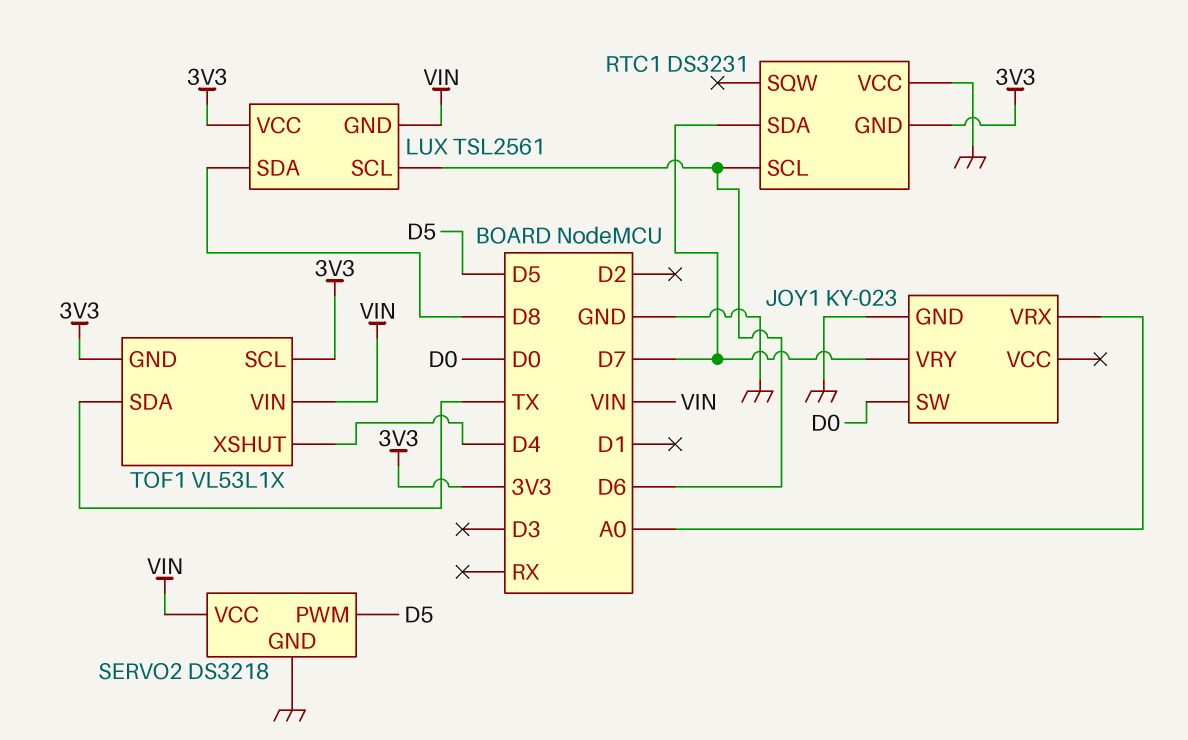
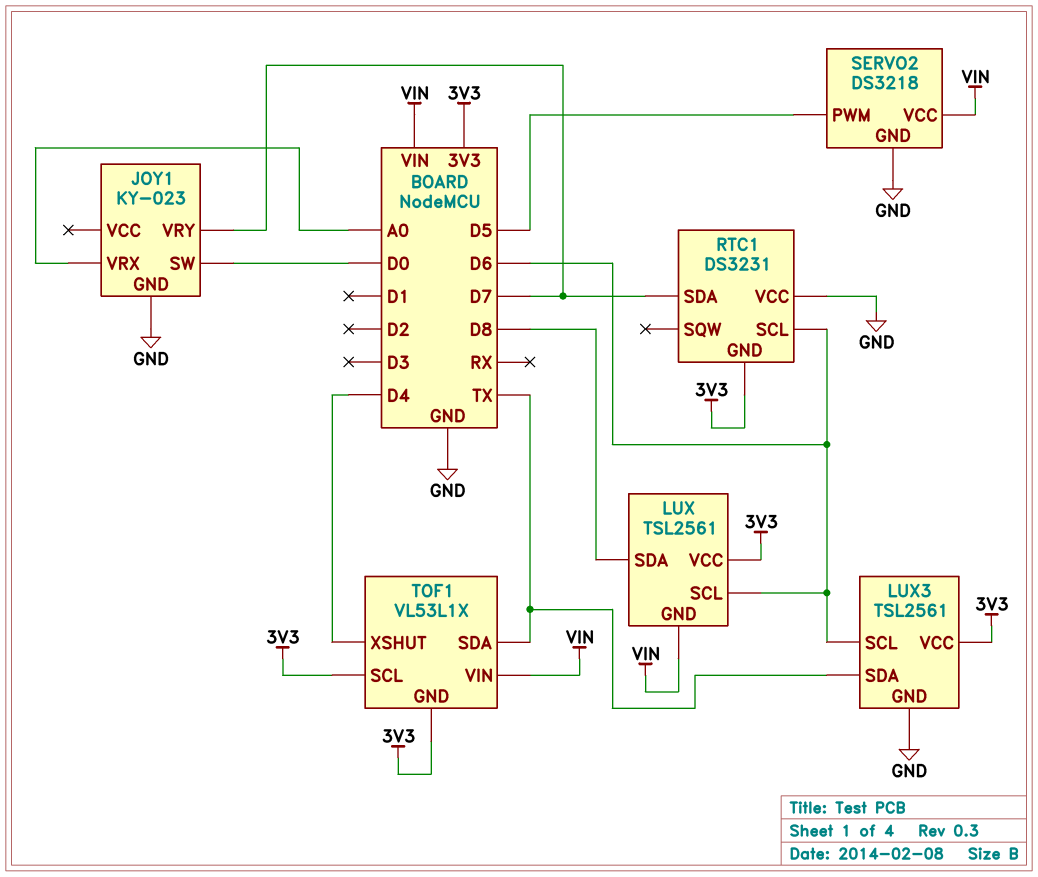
LUX3: none -> TSL2561
LUX3 pin GND: none -> GND
LUX3 pin SCL: none -> D6
LUX3 pin SDA: none -> TX
LUX3 pin VCC: none -> 3V3

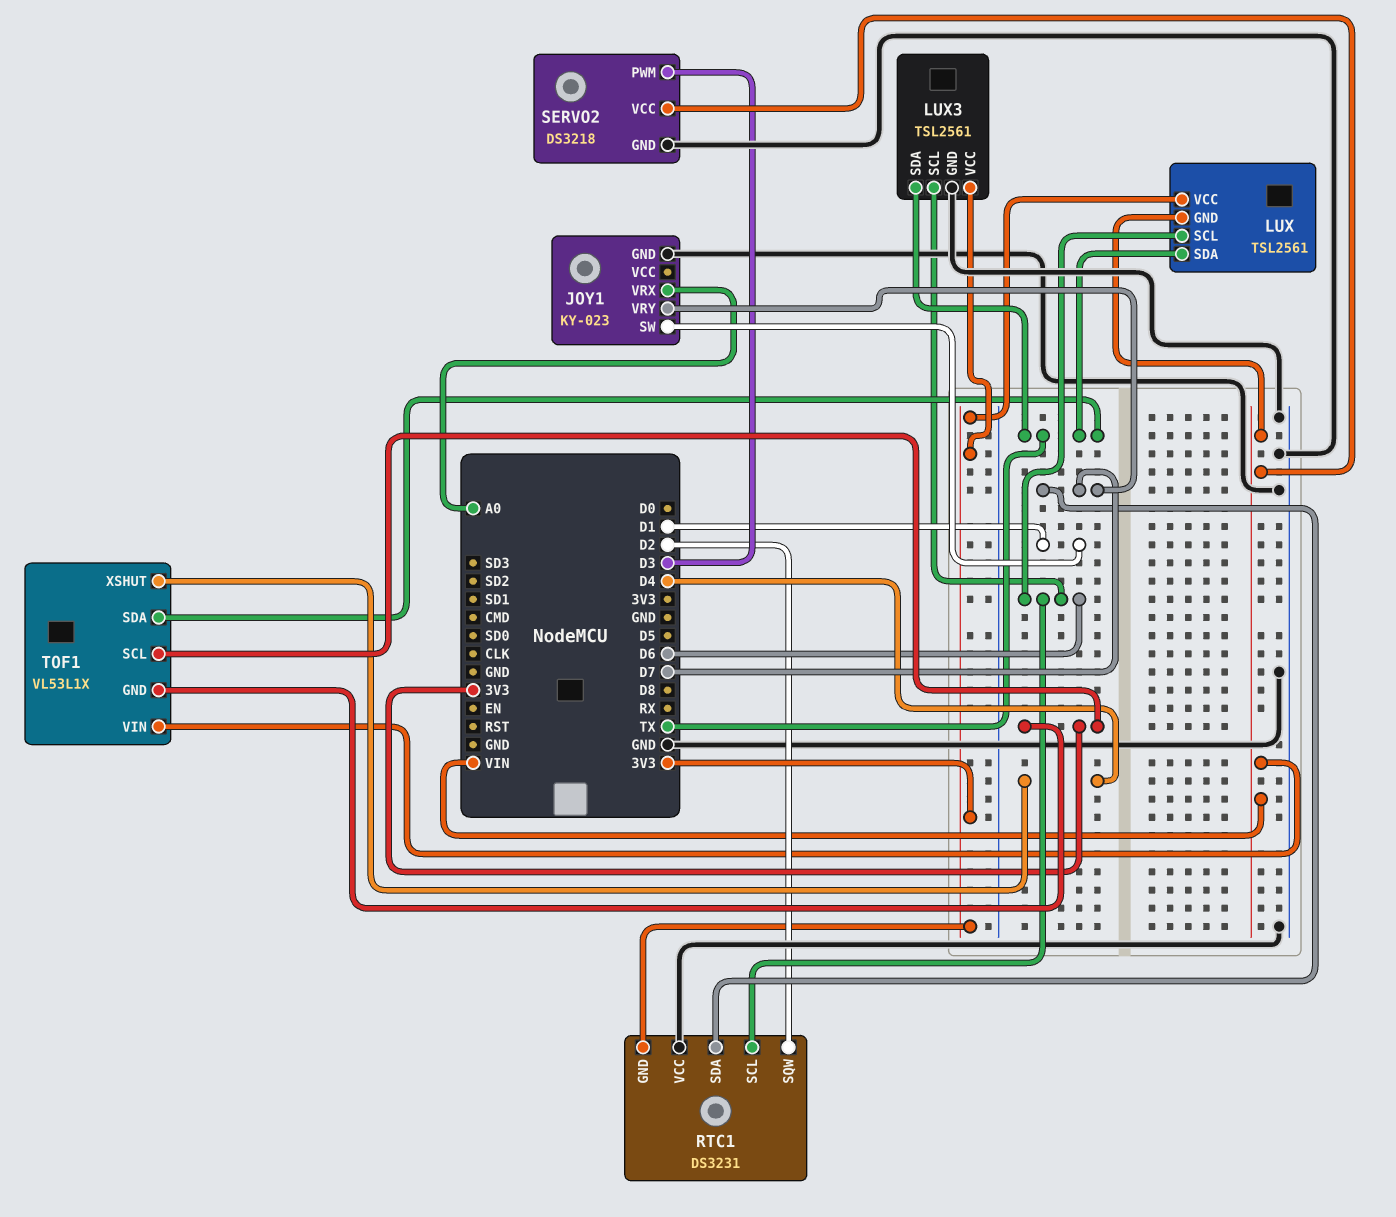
JOY1 pin SW: D0 -> D1
LUX pin SDA: D8 -> TX
RTC1 pin SQW: none -> D2
SERVO2 pin PWM: D5 -> D3

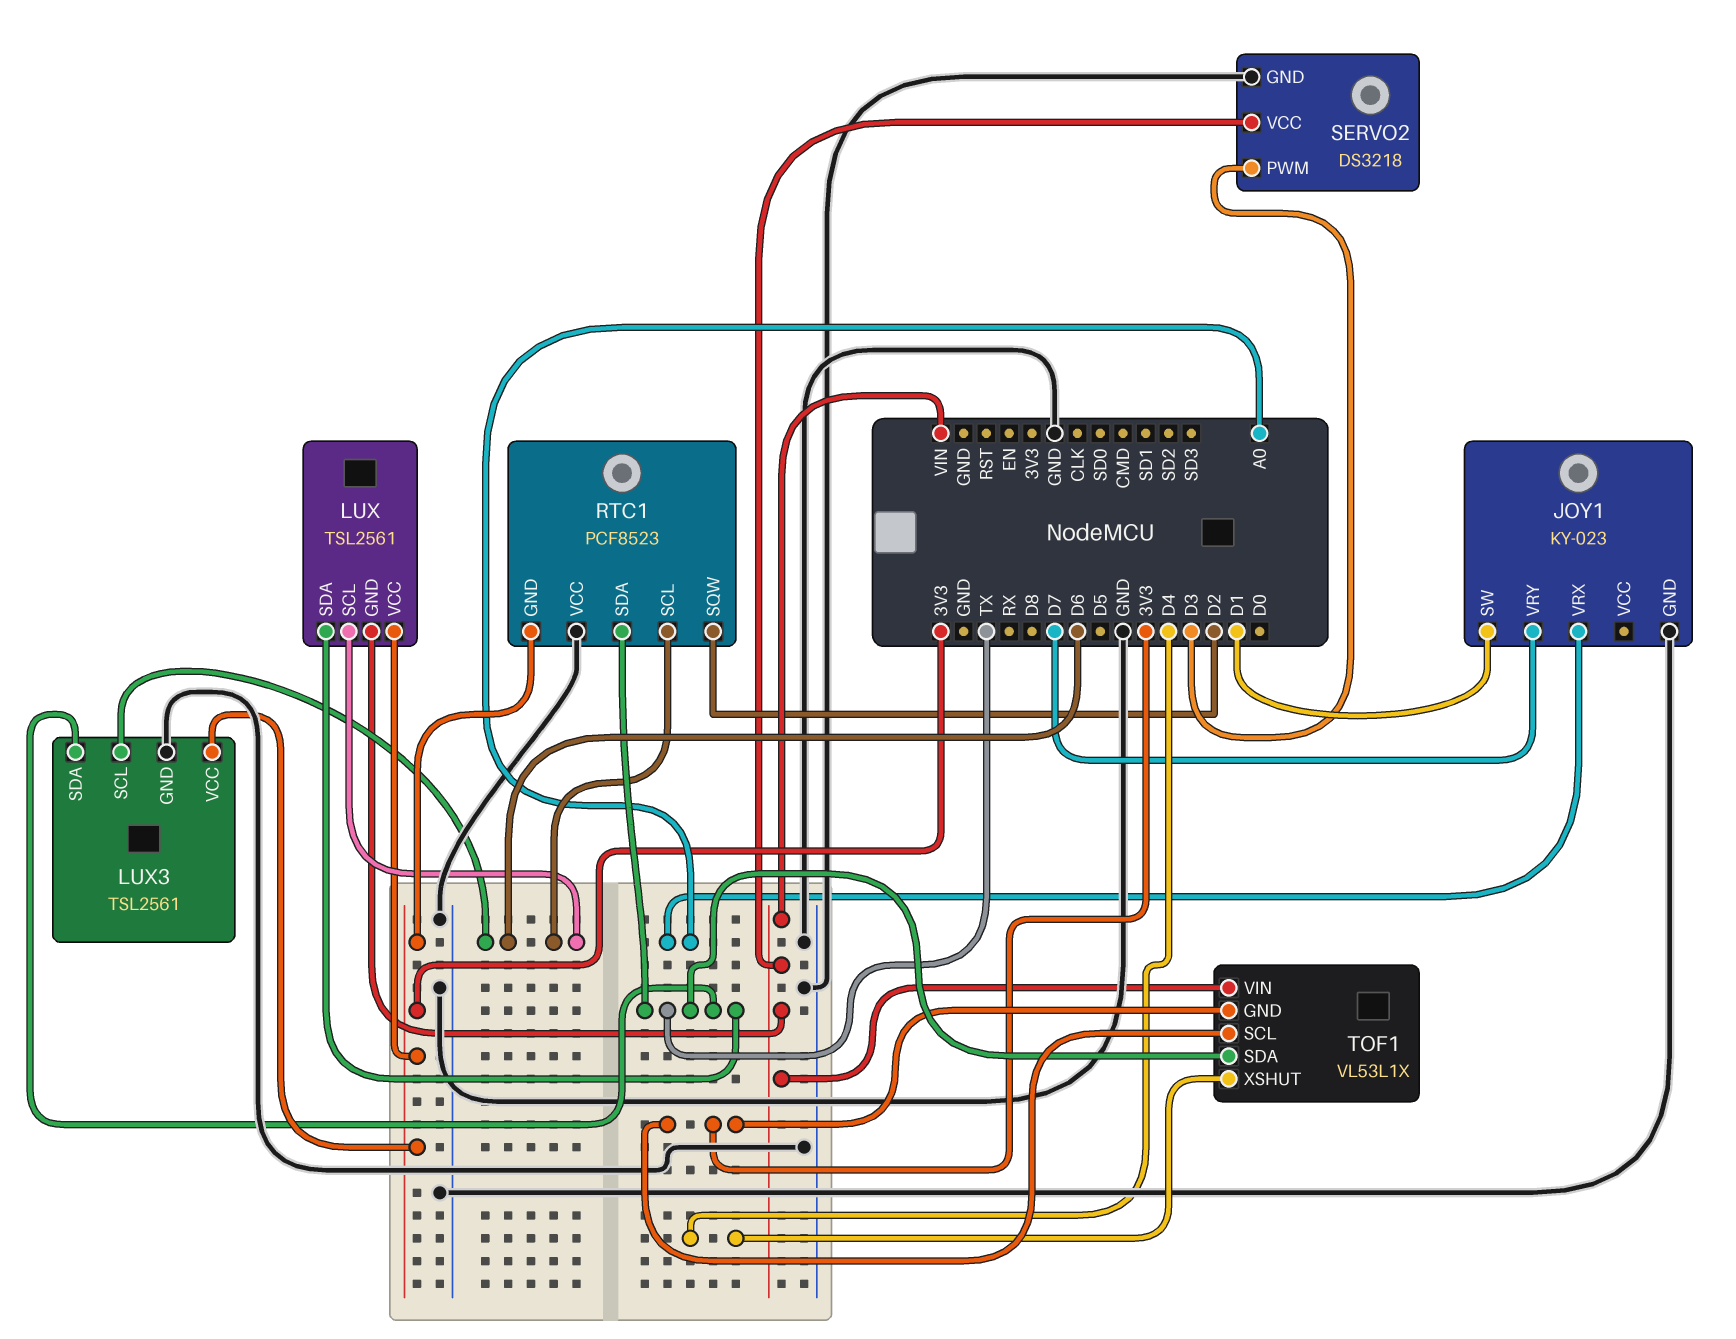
RTC1: DS3231 -> PCF8523
RTC1 pin SDA: D7 -> TX

